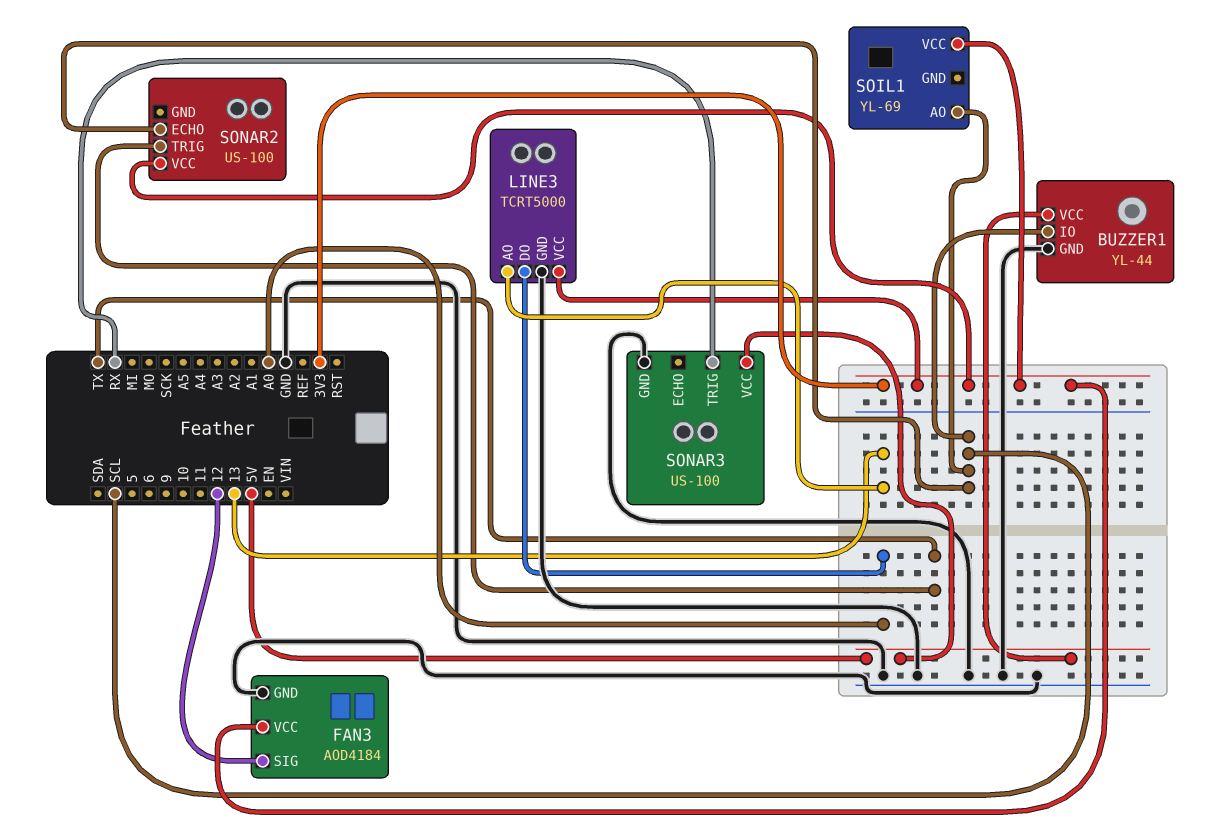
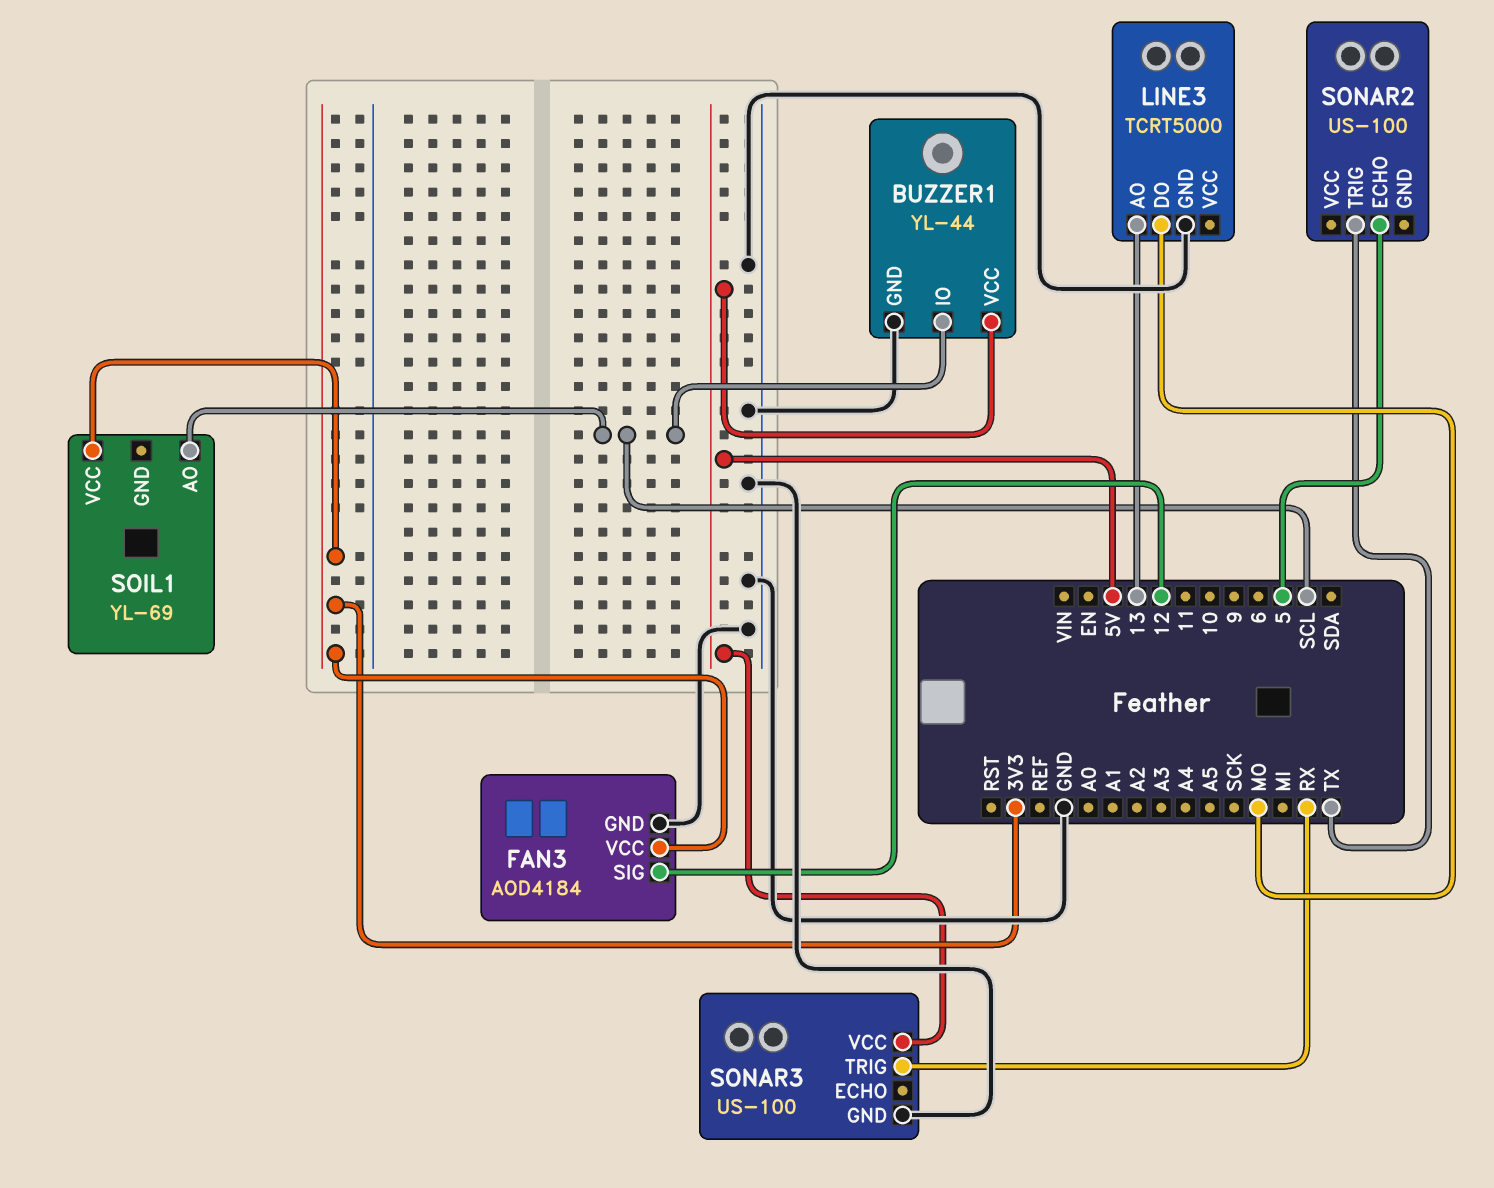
LINE3 pin DO: A0 -> MO
LINE3 pin VCC: 3V3 -> none
SONAR2 pin ECHO: SCL -> 5
SONAR2 pin VCC: 3V3 -> none

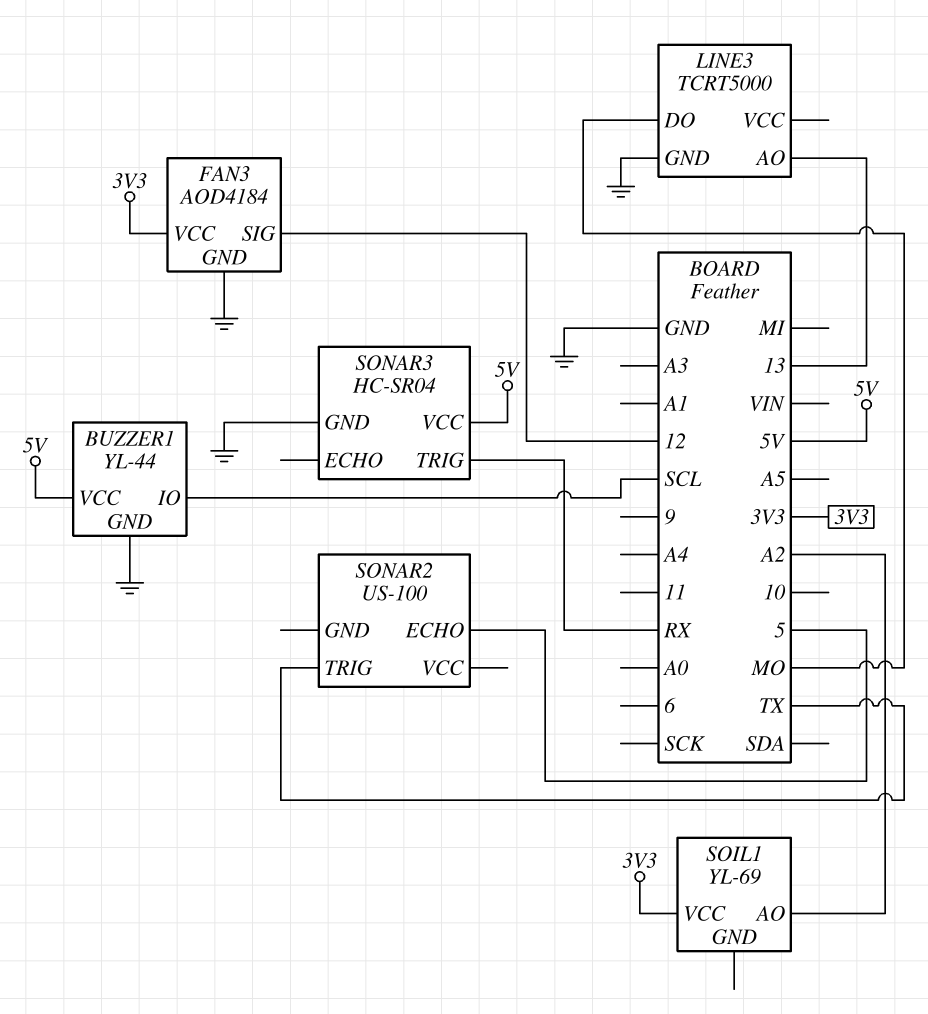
SOIL1 pin AO: SCL -> A2
SONAR3: US-100 -> HC-SR04

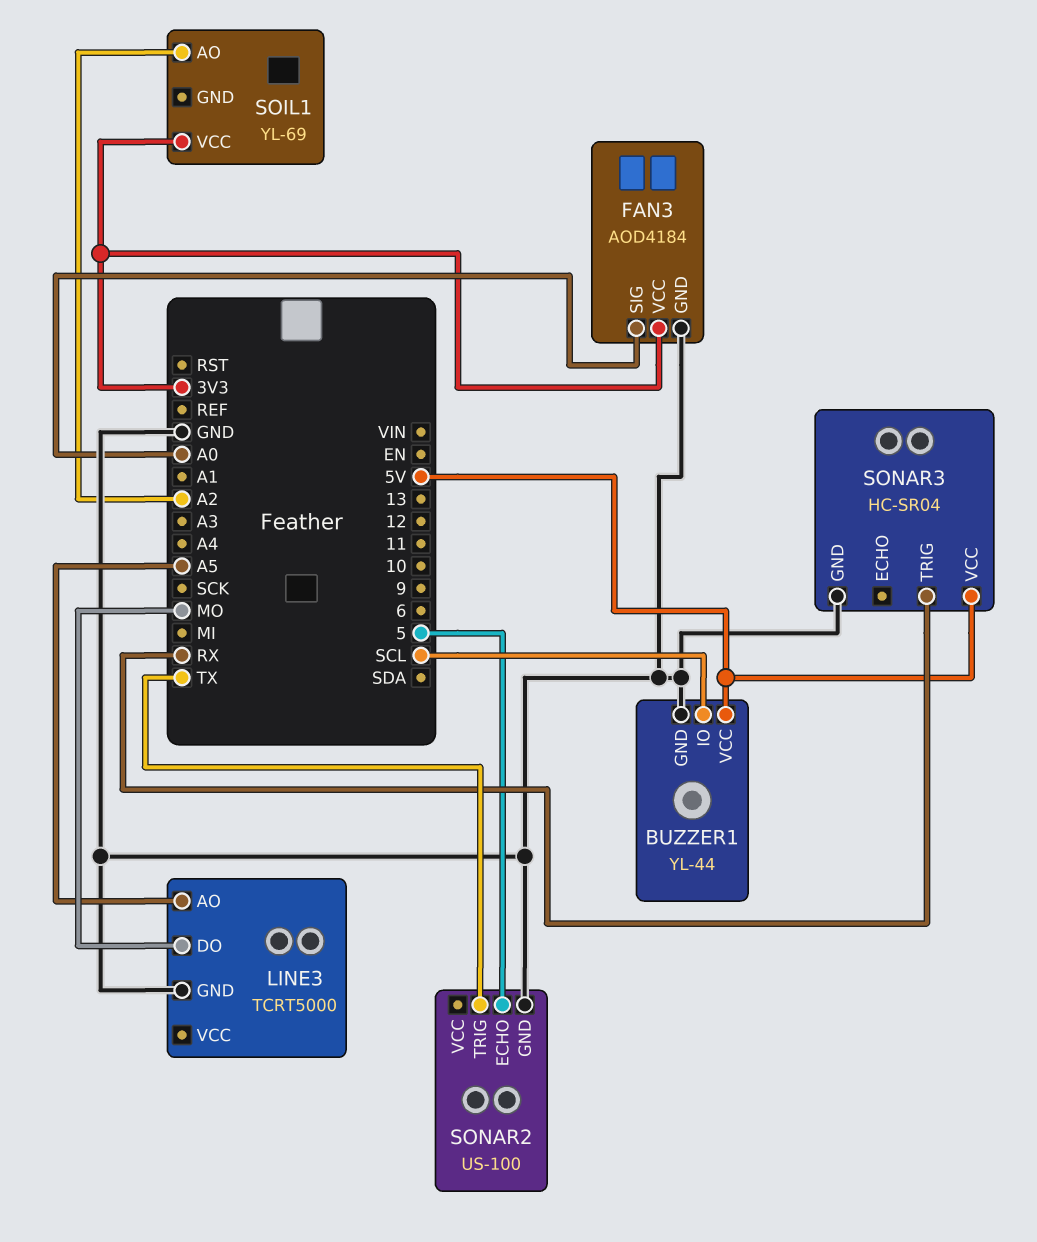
FAN3 pin SIG: 12 -> A0
LINE3 pin AO: 13 -> A5
SONAR2 pin GND: none -> GND

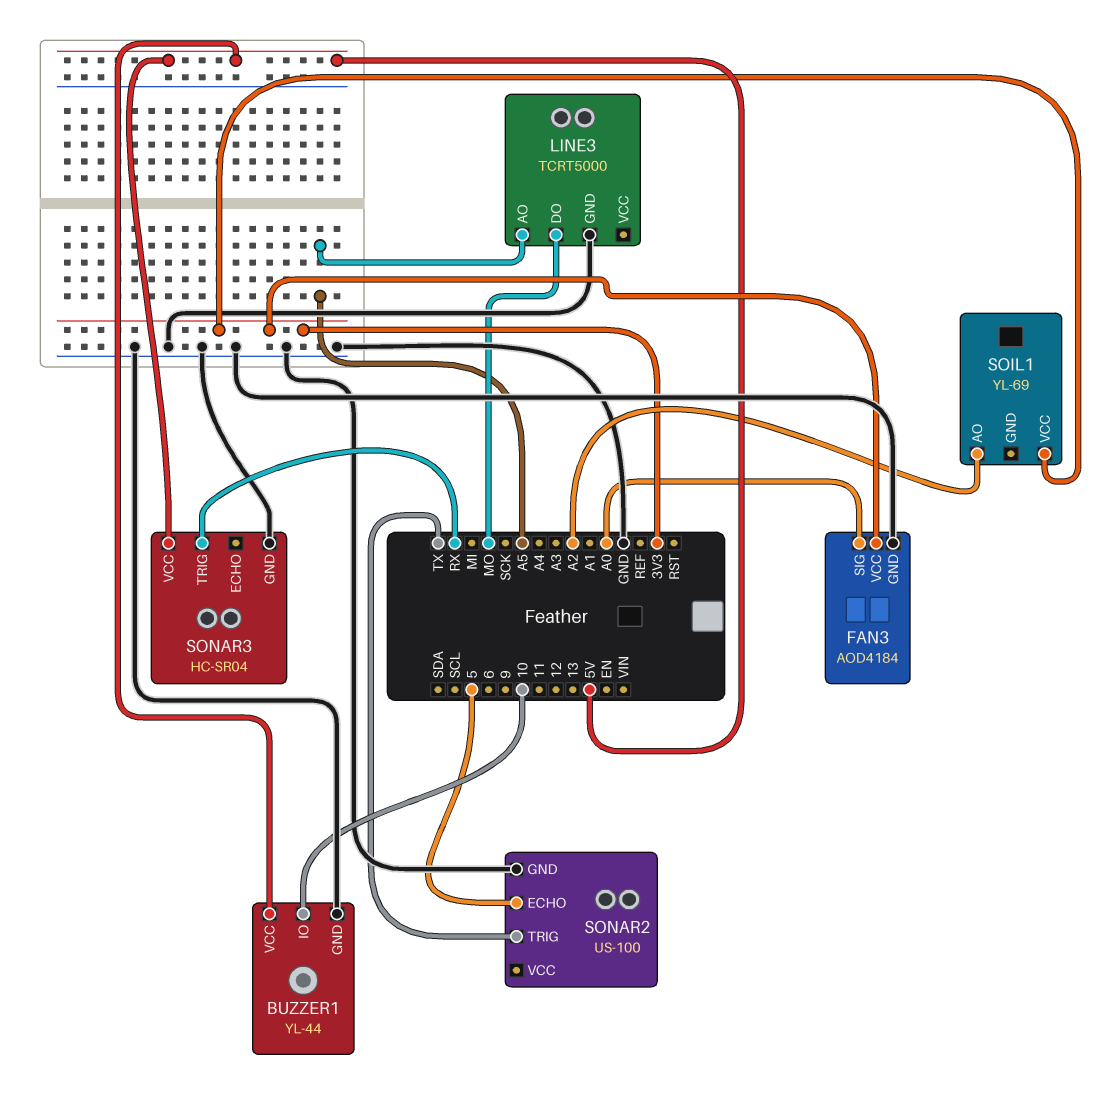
BUZZER1 pin IO: SCL -> 10

